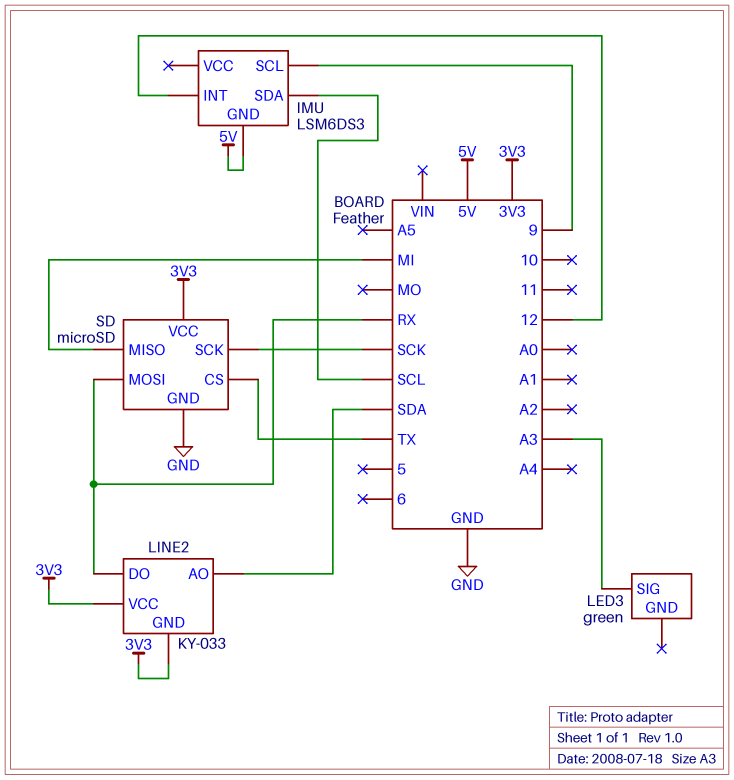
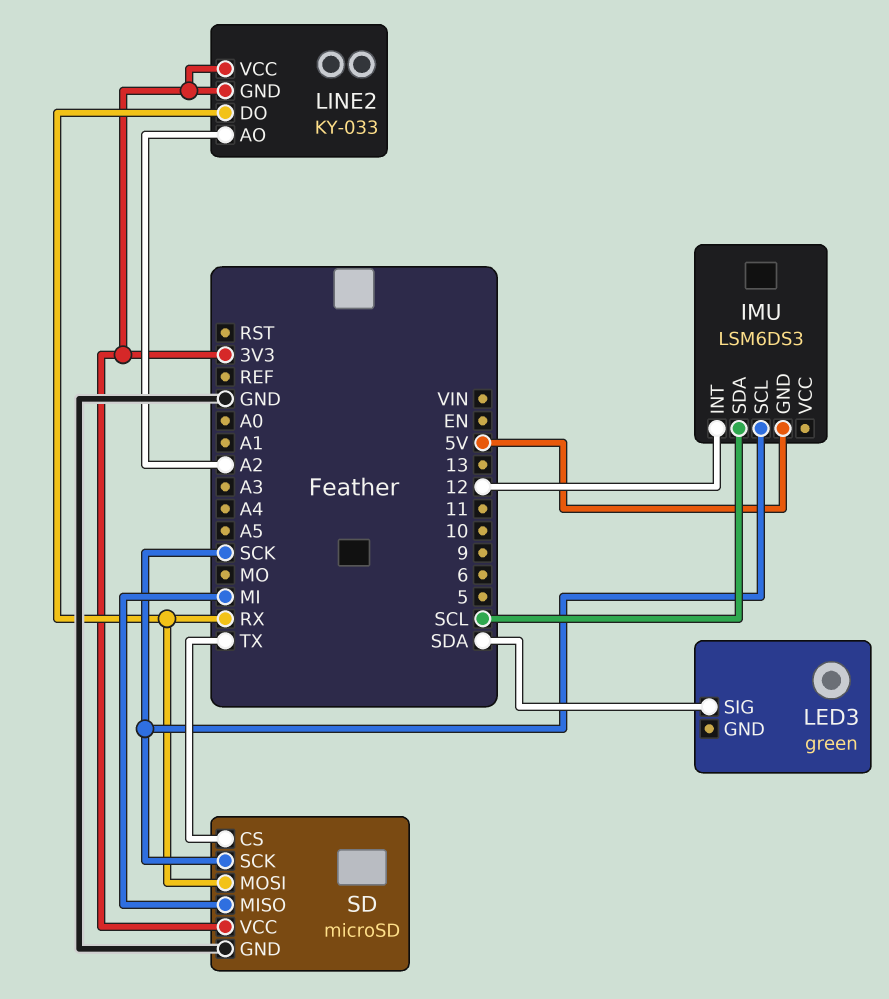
IMU pin SCL: 9 -> SCK
LED3 pin SIG: A3 -> SDA
LINE2 pin AO: SDA -> A2

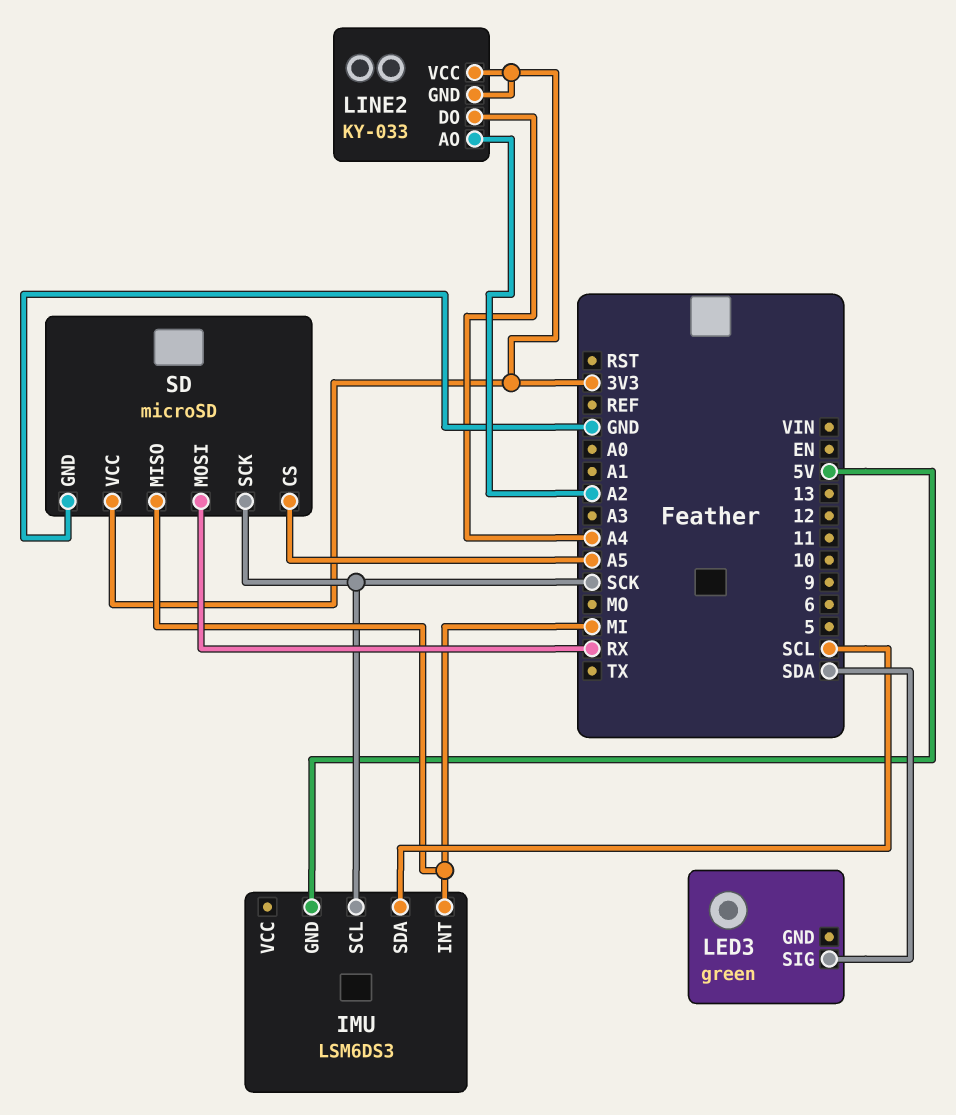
IMU pin INT: 12 -> MI
LINE2 pin DO: RX -> A4
SD pin CS: TX -> A5

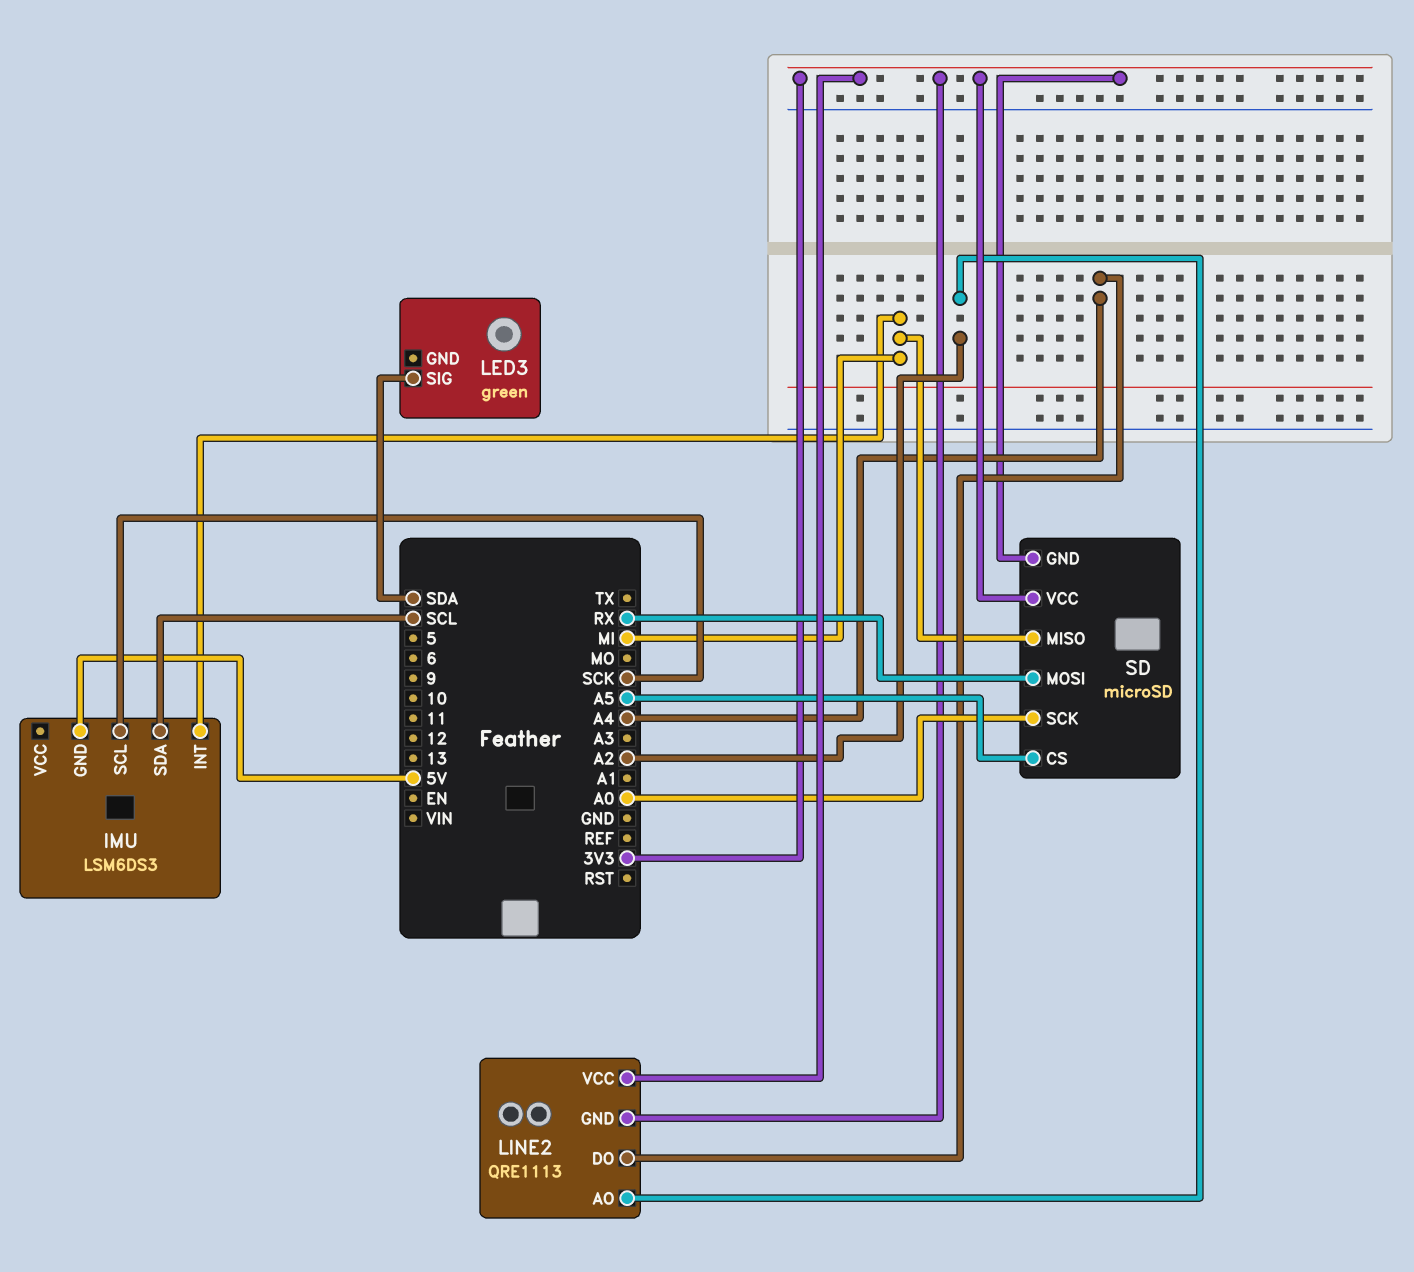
LINE2: KY-033 -> QRE1113
SD pin GND: GND -> 3V3
SD pin SCK: SCK -> A0

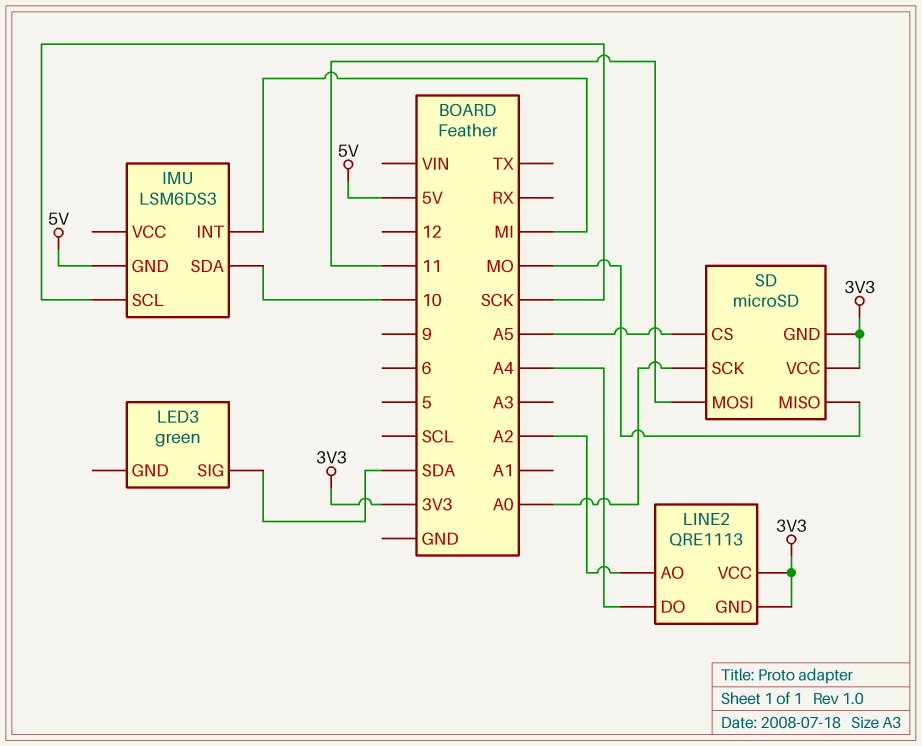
IMU pin SDA: SCL -> 10
SD pin MISO: MI -> MO
SD pin MOSI: RX -> 11

